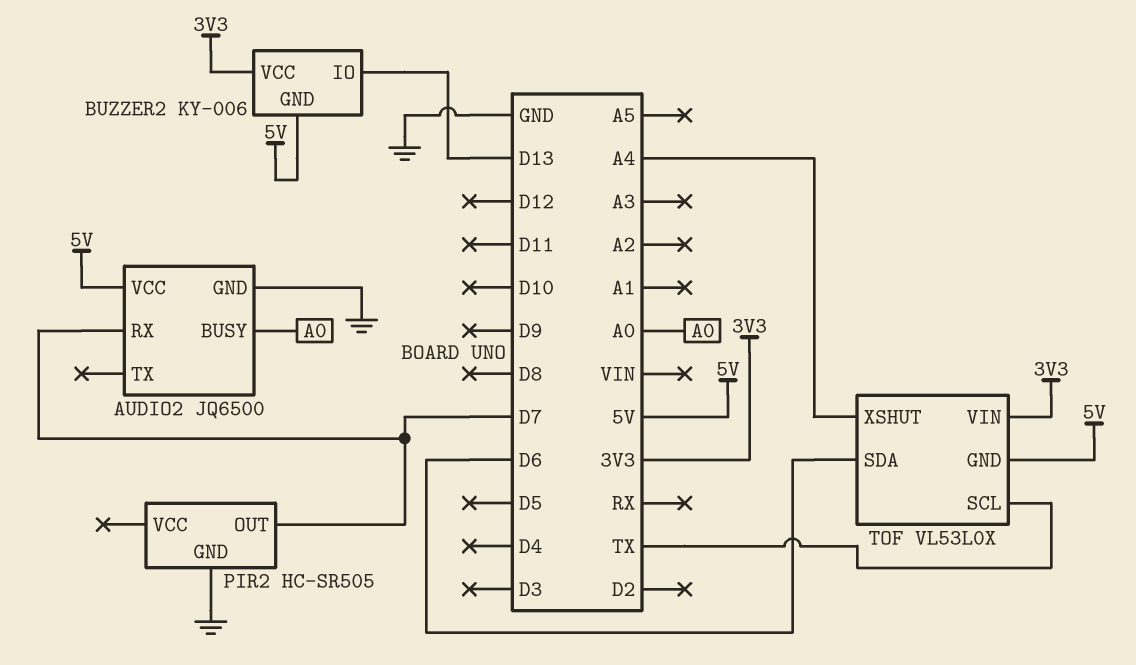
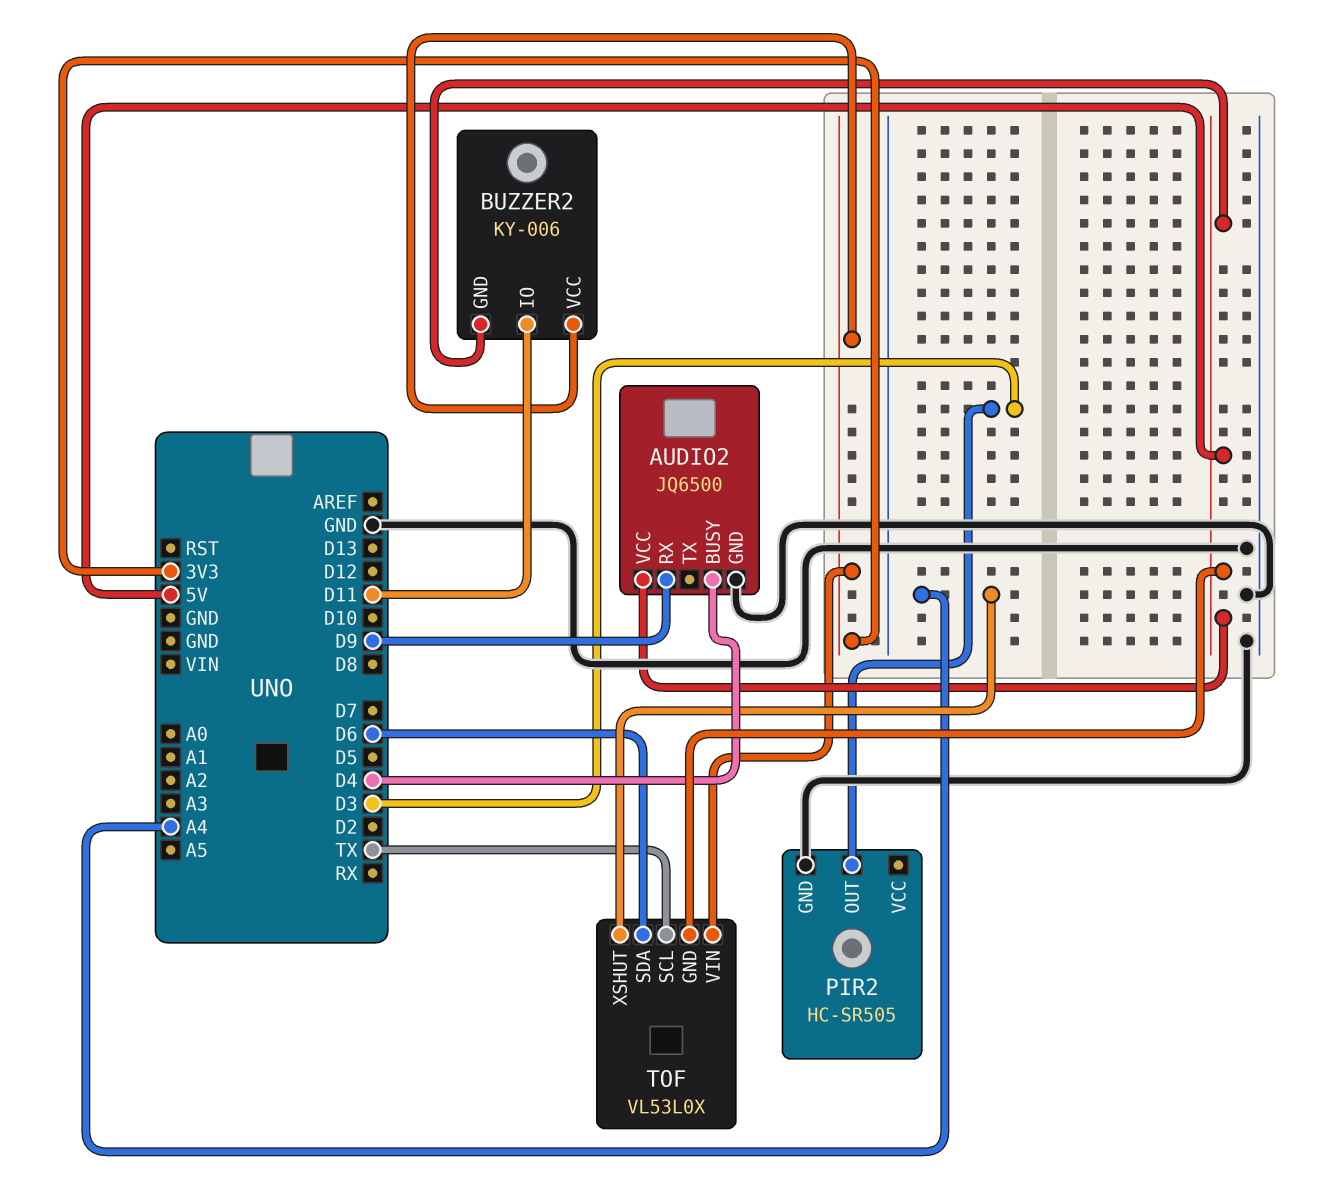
AUDIO2 pin BUSY: A0 -> D4
AUDIO2 pin RX: D7 -> D9
BUZZER2 pin IO: D13 -> D11
PIR2 pin OUT: D7 -> D3

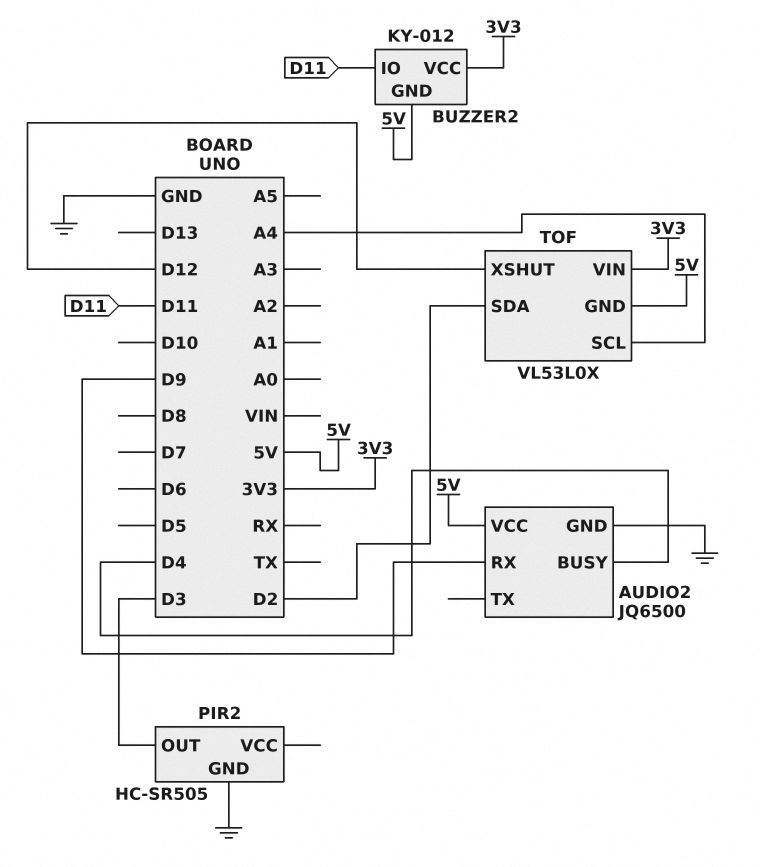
BUZZER2: KY-006 -> KY-012
TOF pin SCL: TX -> A4
TOF pin SDA: D6 -> D2
TOF pin XSHUT: A4 -> D12

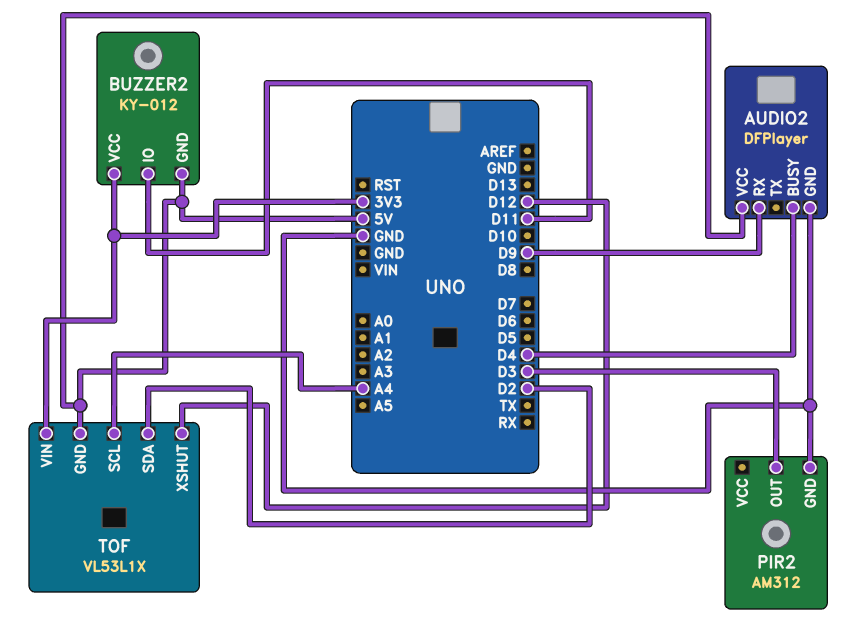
AUDIO2: JQ6500 -> DFPlayer
PIR2: HC-SR505 -> AM312
TOF: VL53L0X -> VL53L1X

